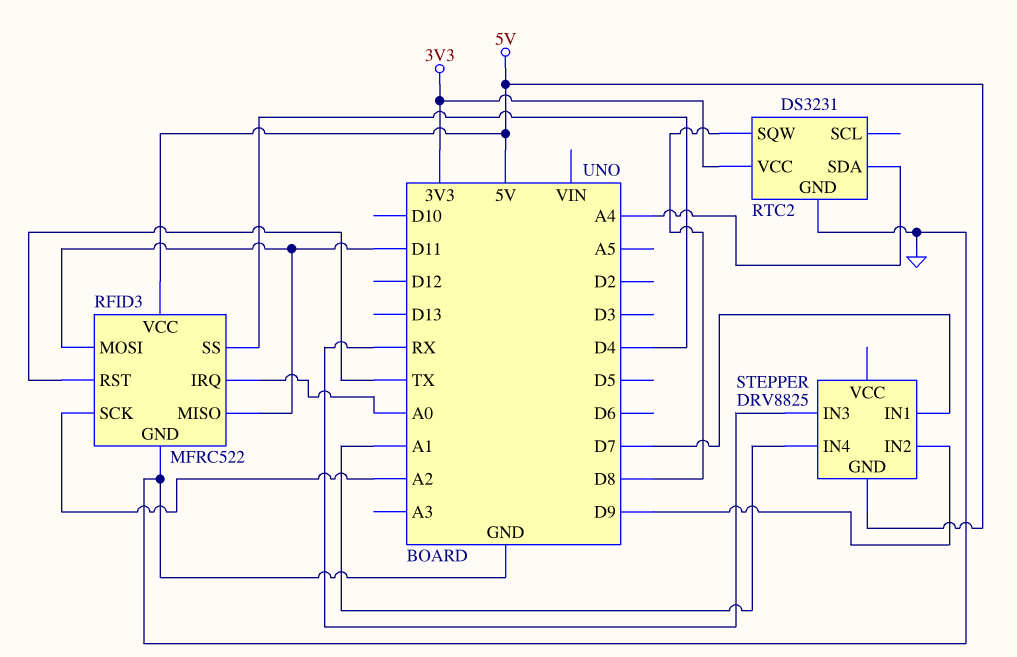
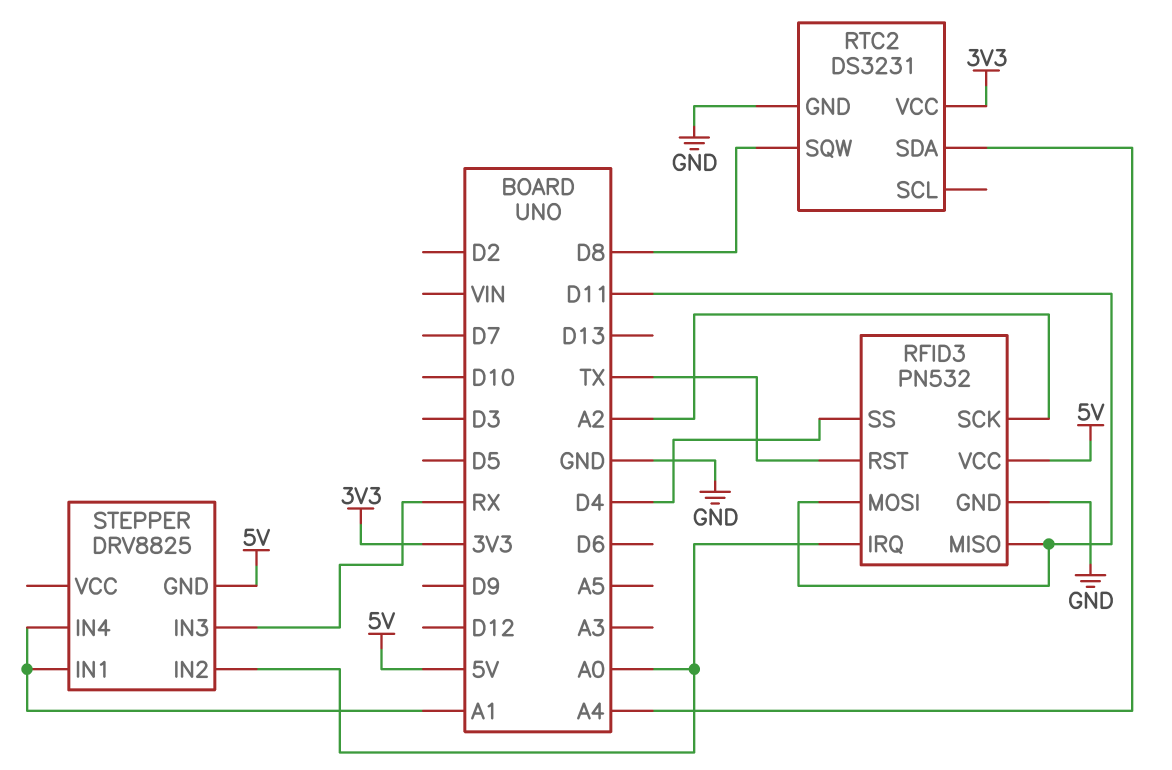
RFID3: MFRC522 -> PN532
STEPPER pin IN1: D7 -> A1
STEPPER pin IN2: D9 -> A0

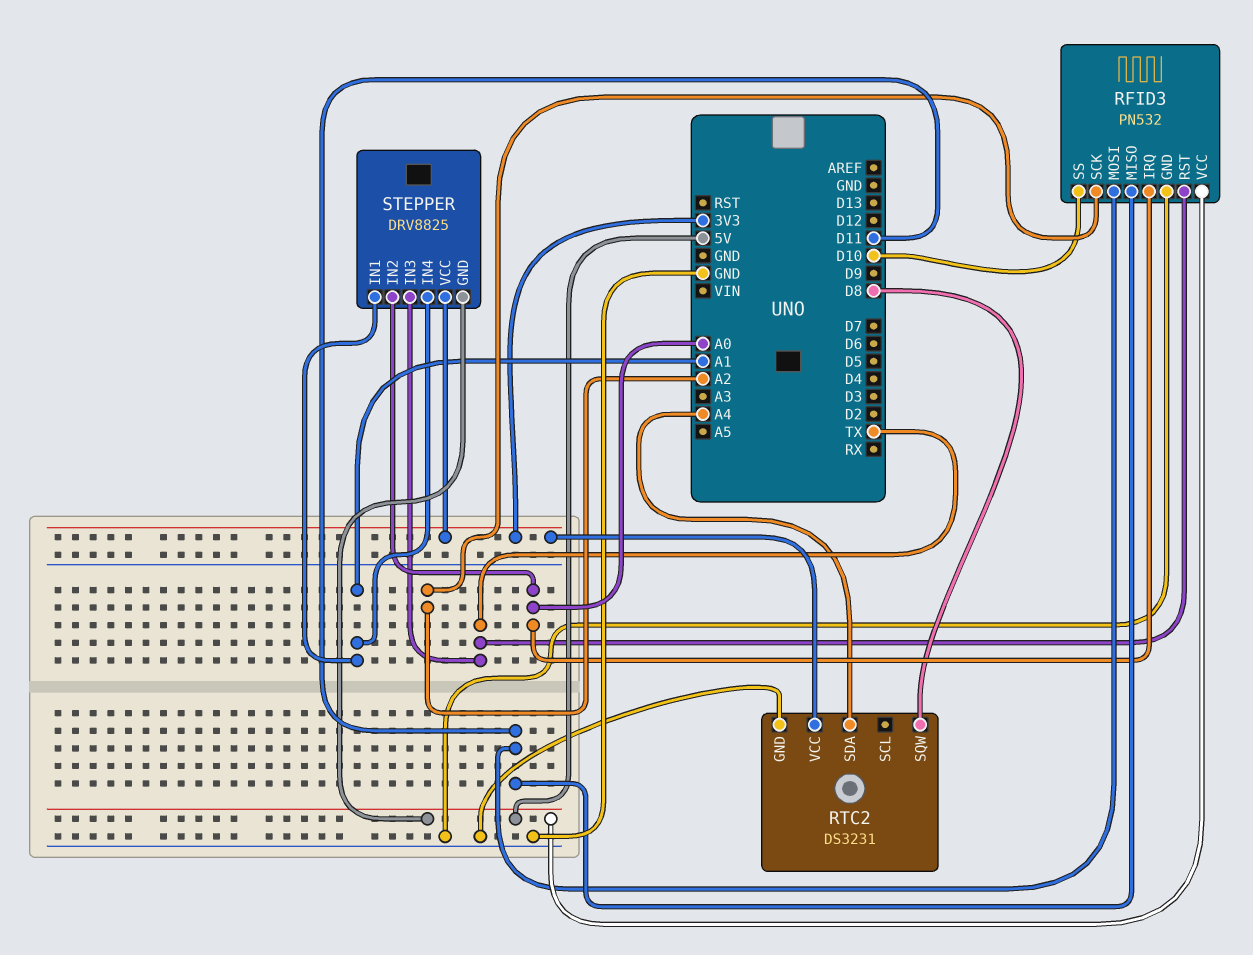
RFID3 pin SS: D4 -> D10
STEPPER pin IN3: RX -> TX
STEPPER pin VCC: none -> 3V3

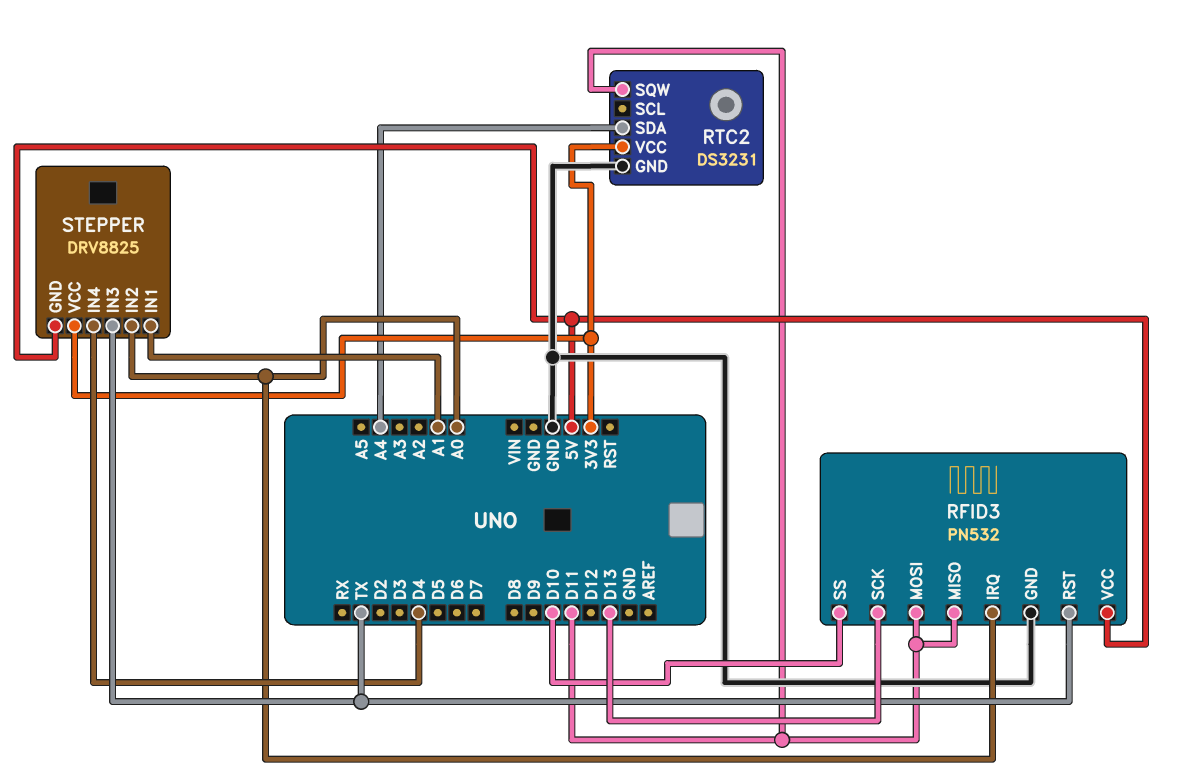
RFID3 pin SCK: A2 -> D13
RTC2 pin SQW: D8 -> D11
STEPPER pin IN4: A1 -> D4

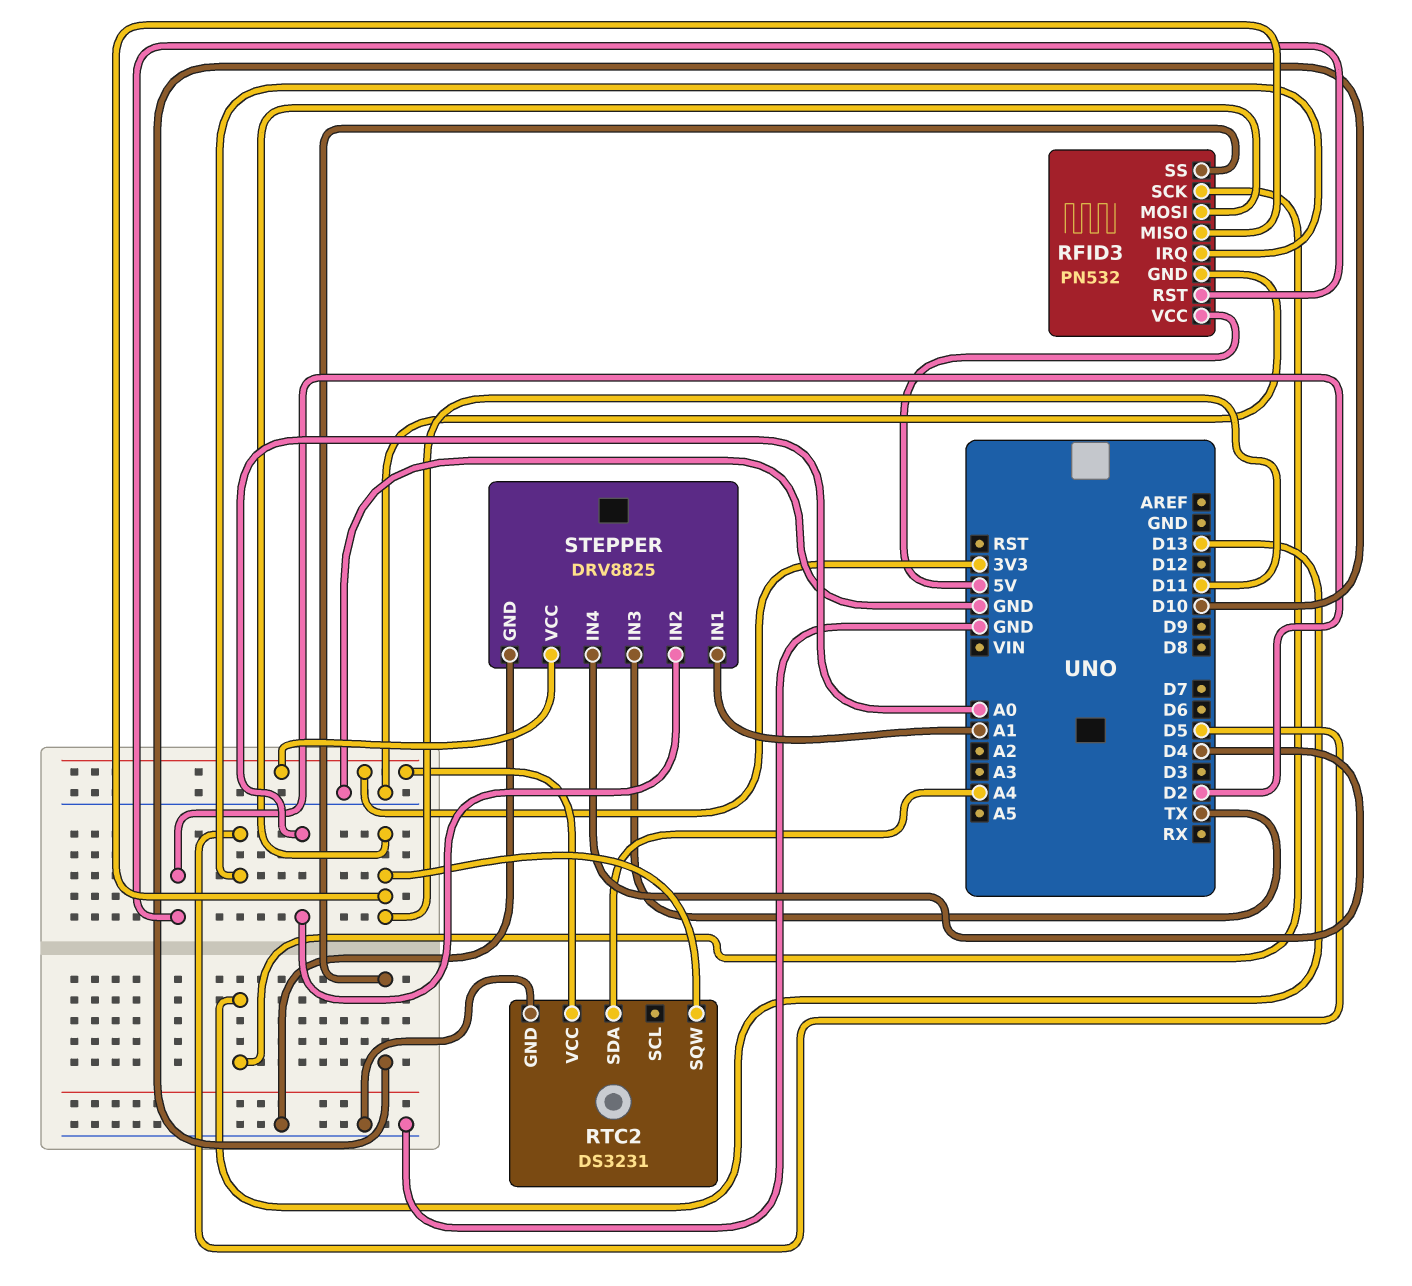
RFID3 pin IRQ: A0 -> D5
RFID3 pin RST: TX -> D2
STEPPER pin GND: 5V -> GND

